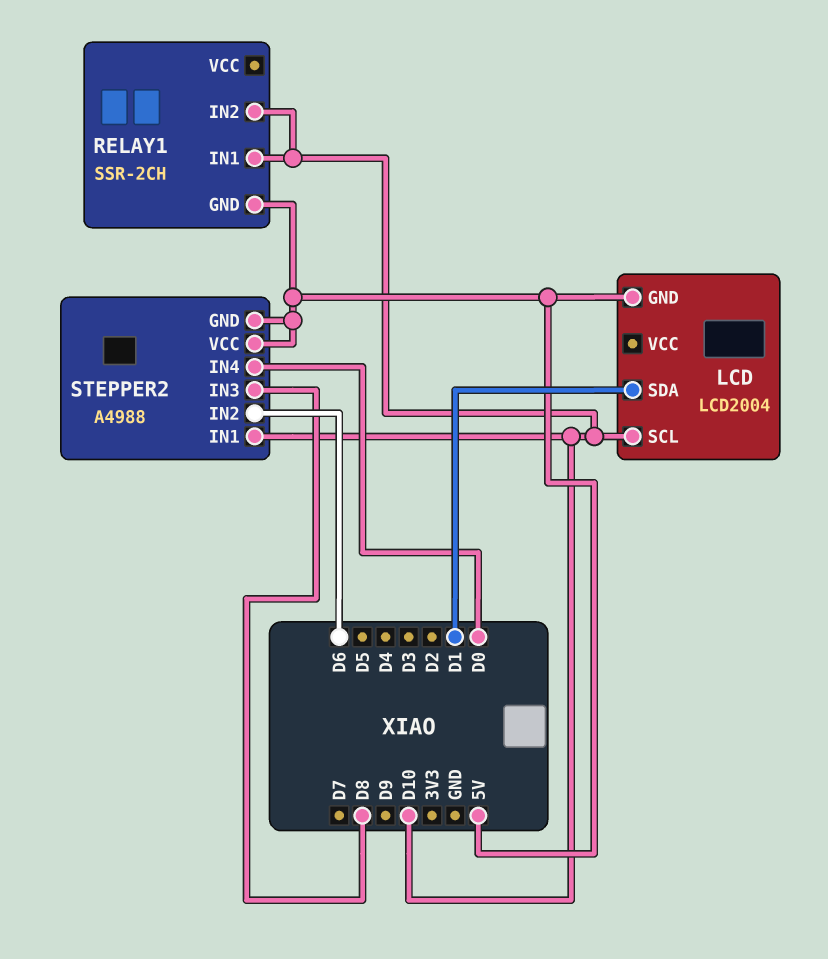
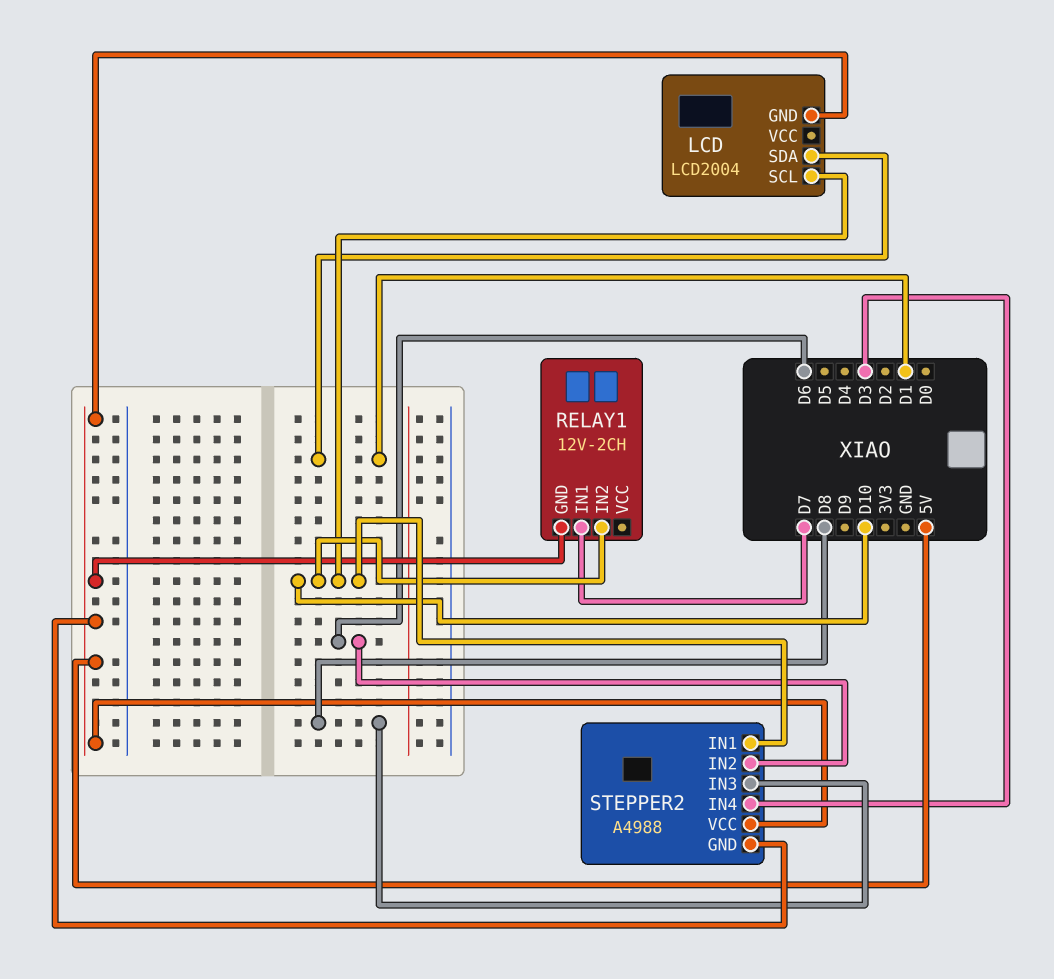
RELAY1: SSR-2CH -> 12V-2CH
RELAY1 pin IN1: D10 -> D7
STEPPER2 pin IN4: D0 -> D3

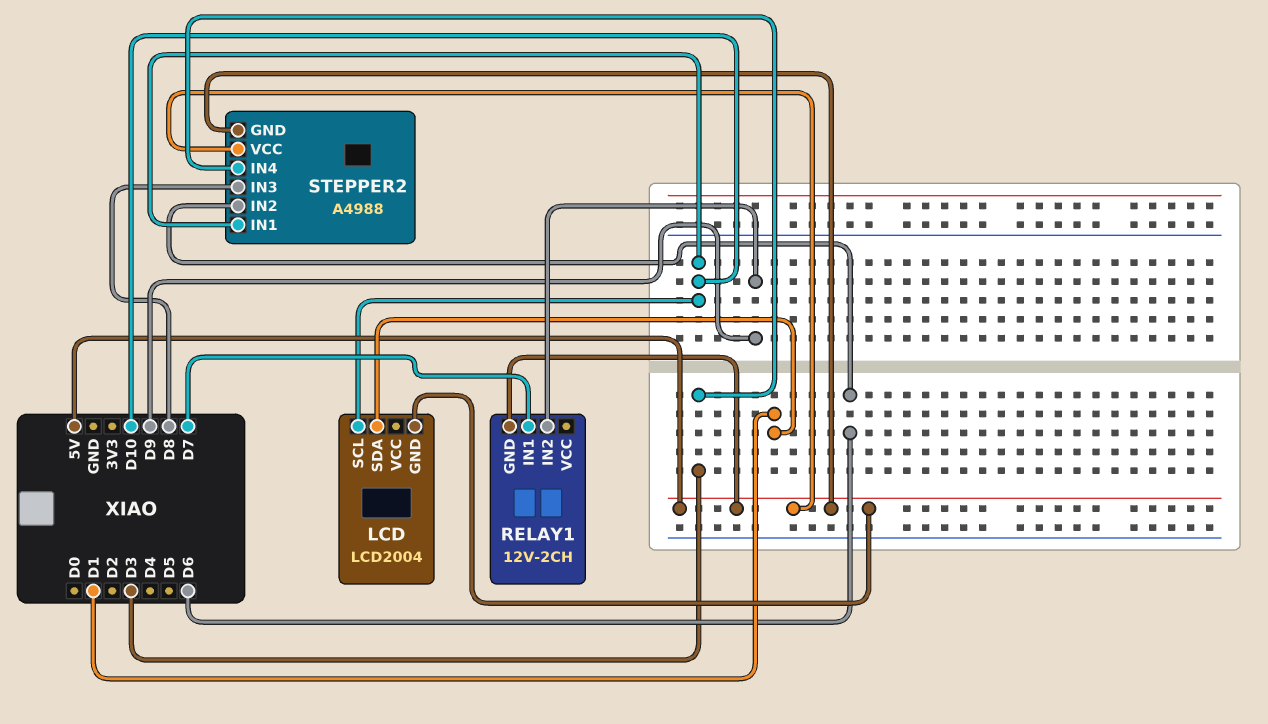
RELAY1 pin IN2: D10 -> D9

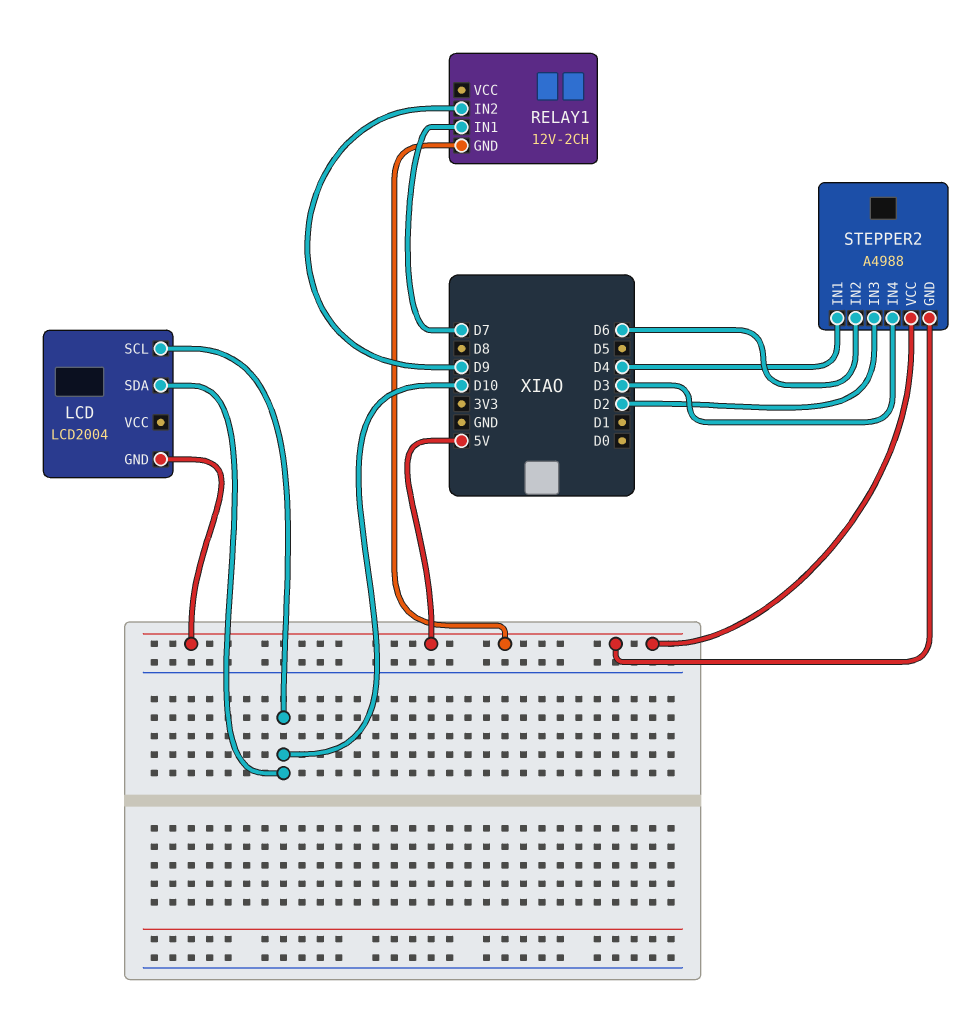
LCD pin SDA: D1 -> D10
STEPPER2 pin IN1: D10 -> D4
STEPPER2 pin IN3: D8 -> D2

